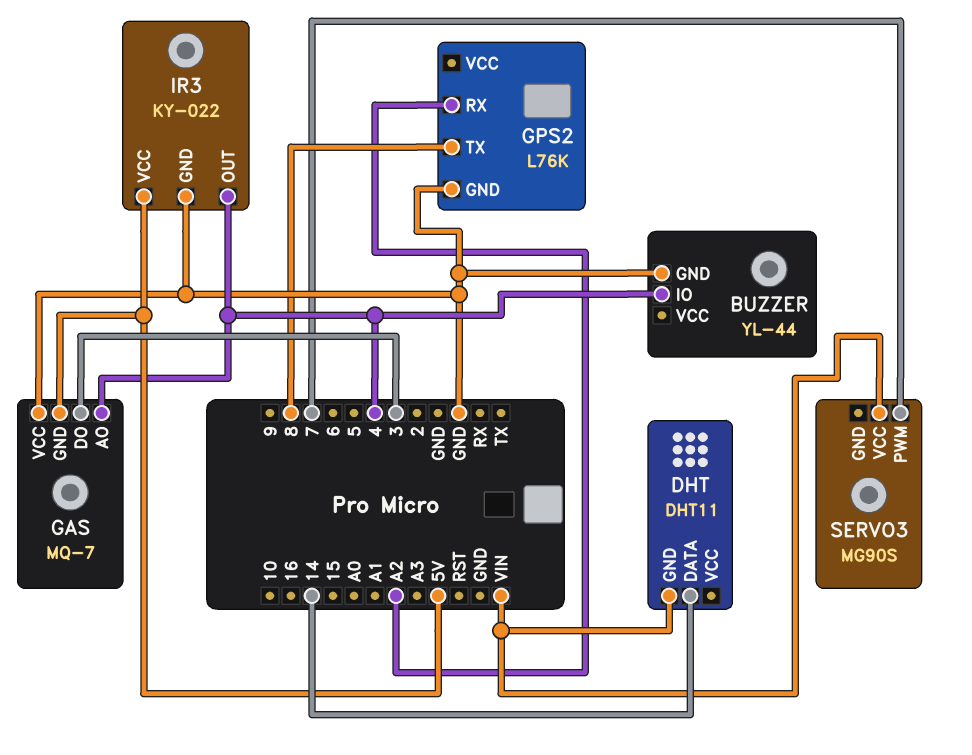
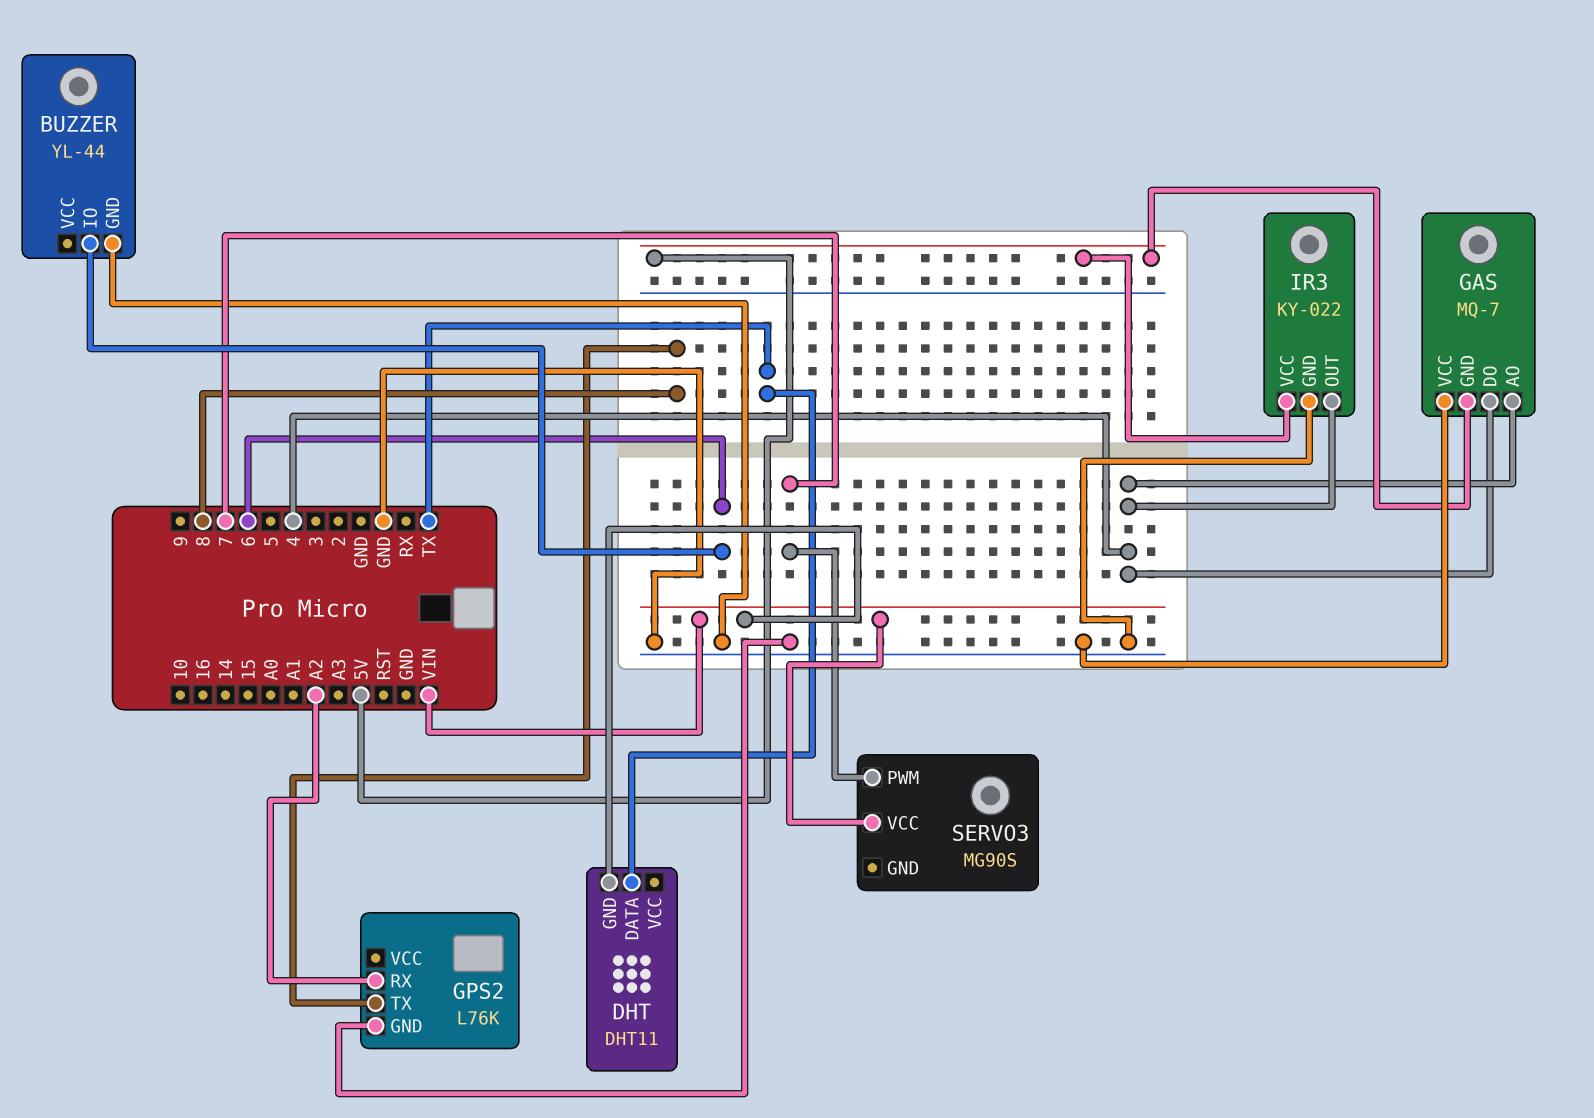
BUZZER pin IO: 4 -> 6
DHT pin DATA: 14 -> TX
GAS pin DO: 3 -> 4

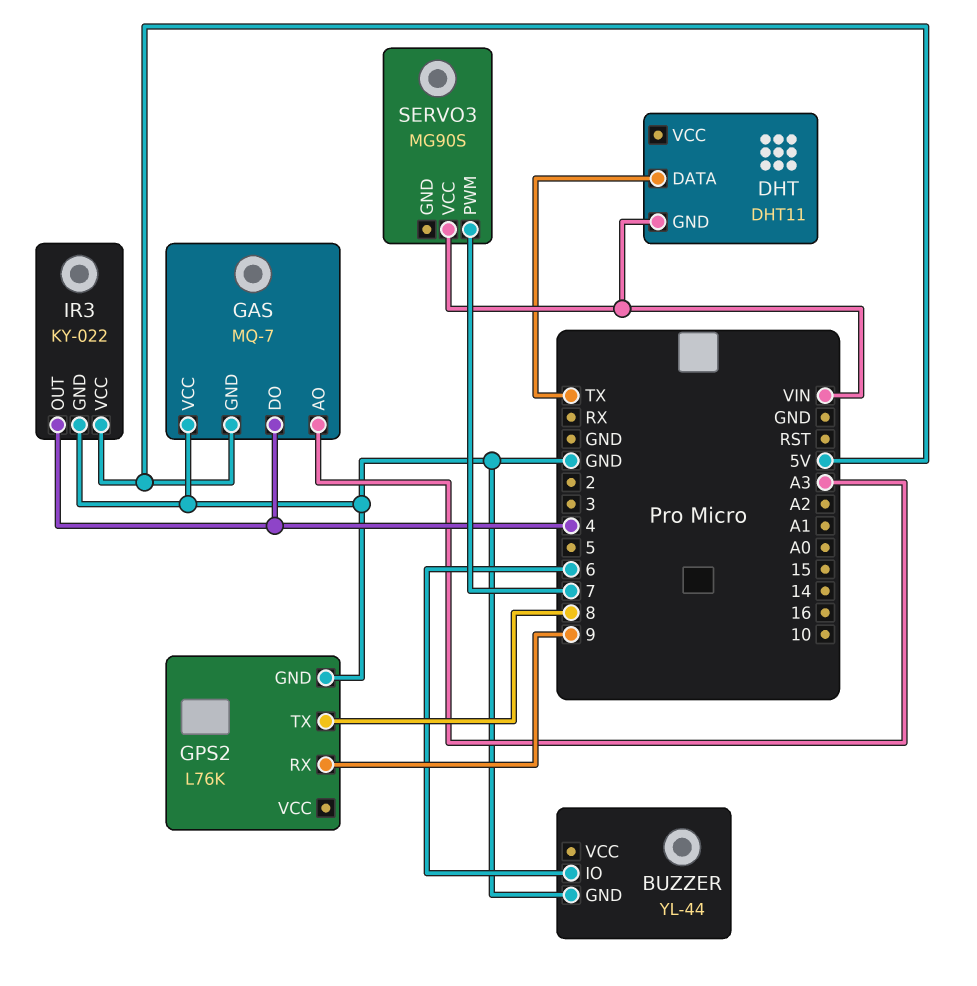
GAS pin AO: 4 -> A3
GPS2 pin RX: A2 -> 9

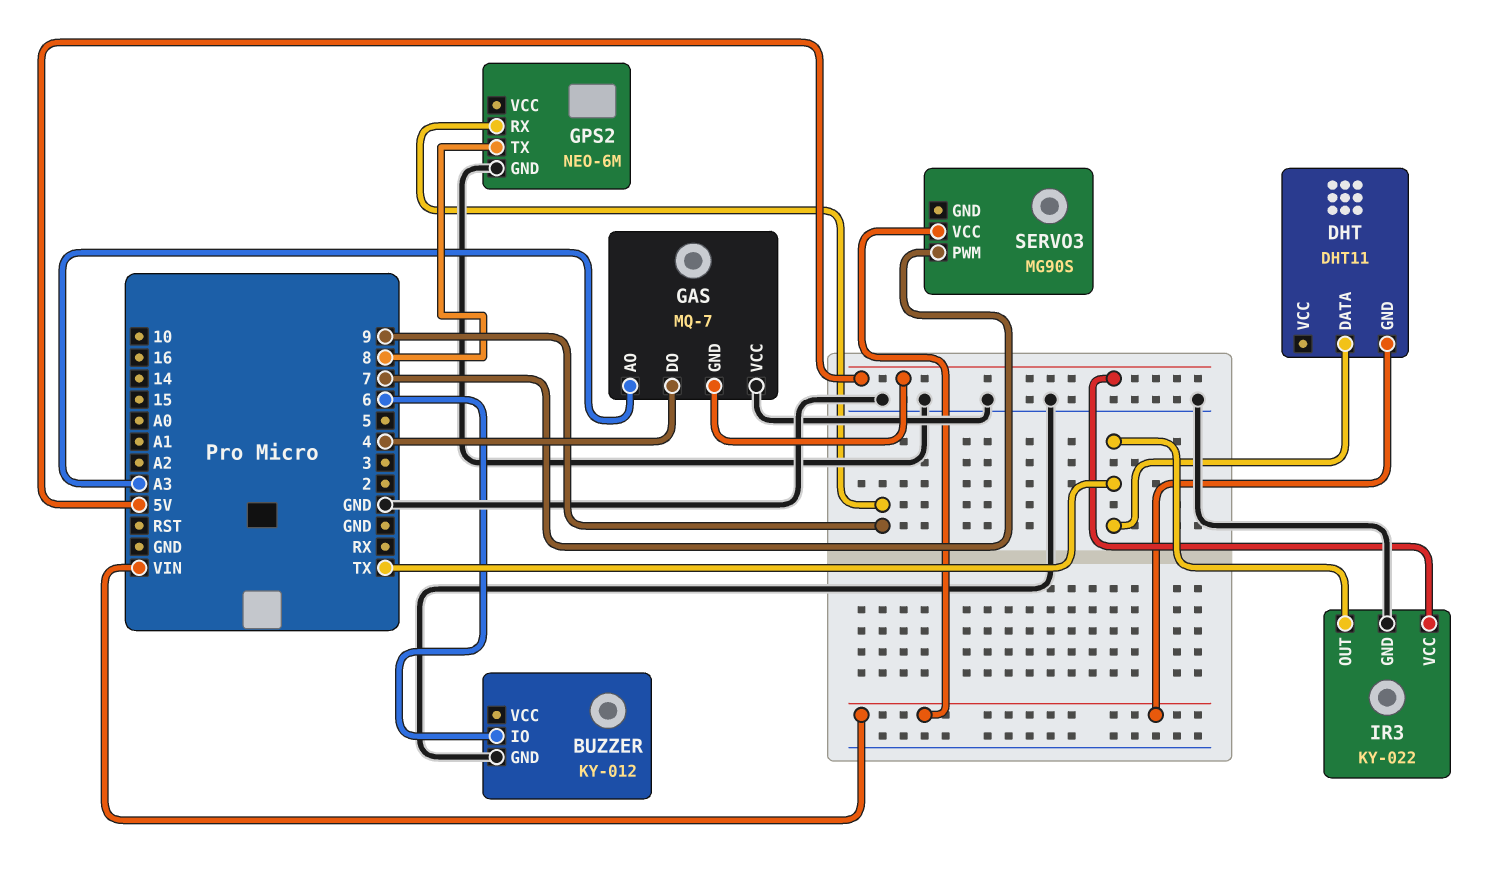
BUZZER: YL-44 -> KY-012
GPS2: L76K -> NEO-6M
IR3 pin OUT: 4 -> TX

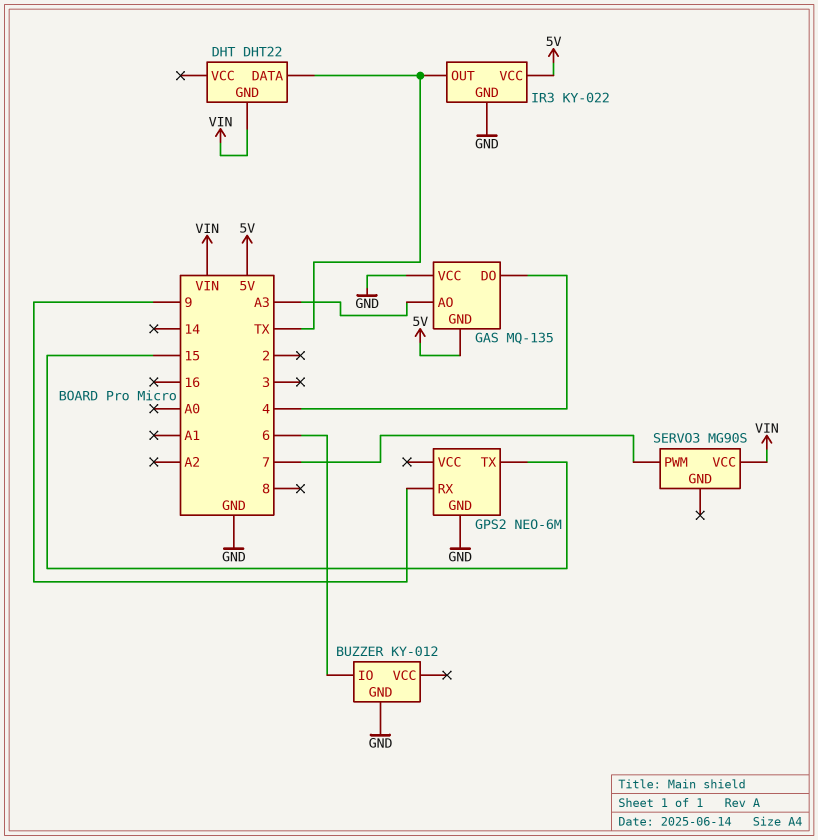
DHT: DHT11 -> DHT22
GAS: MQ-7 -> MQ-135
GPS2 pin TX: 8 -> 15

